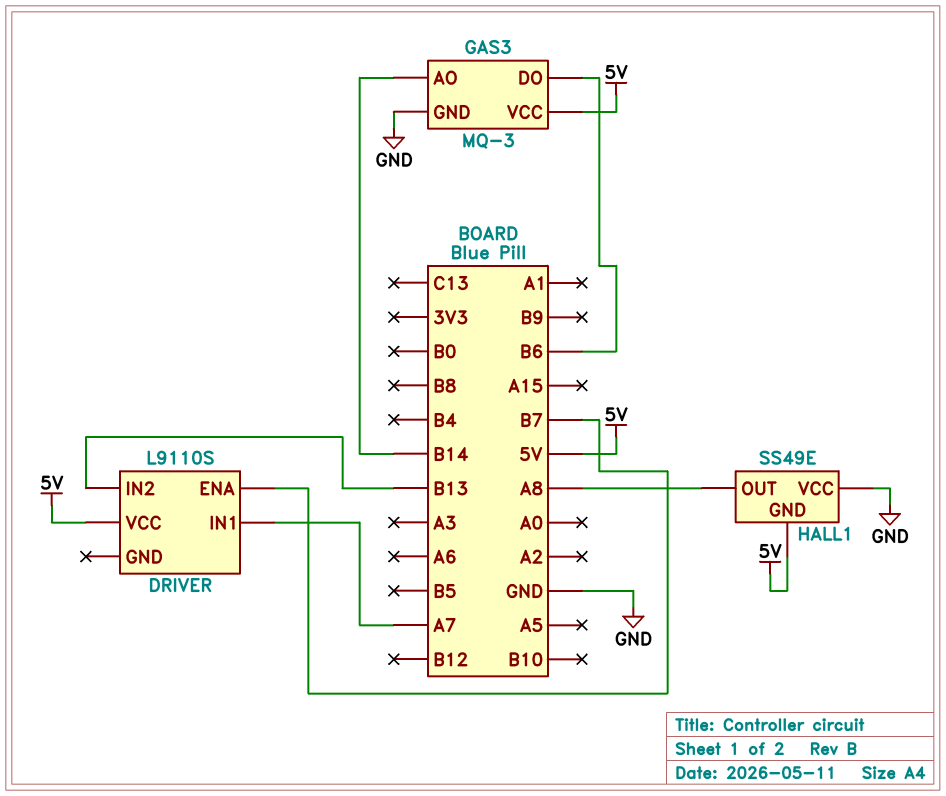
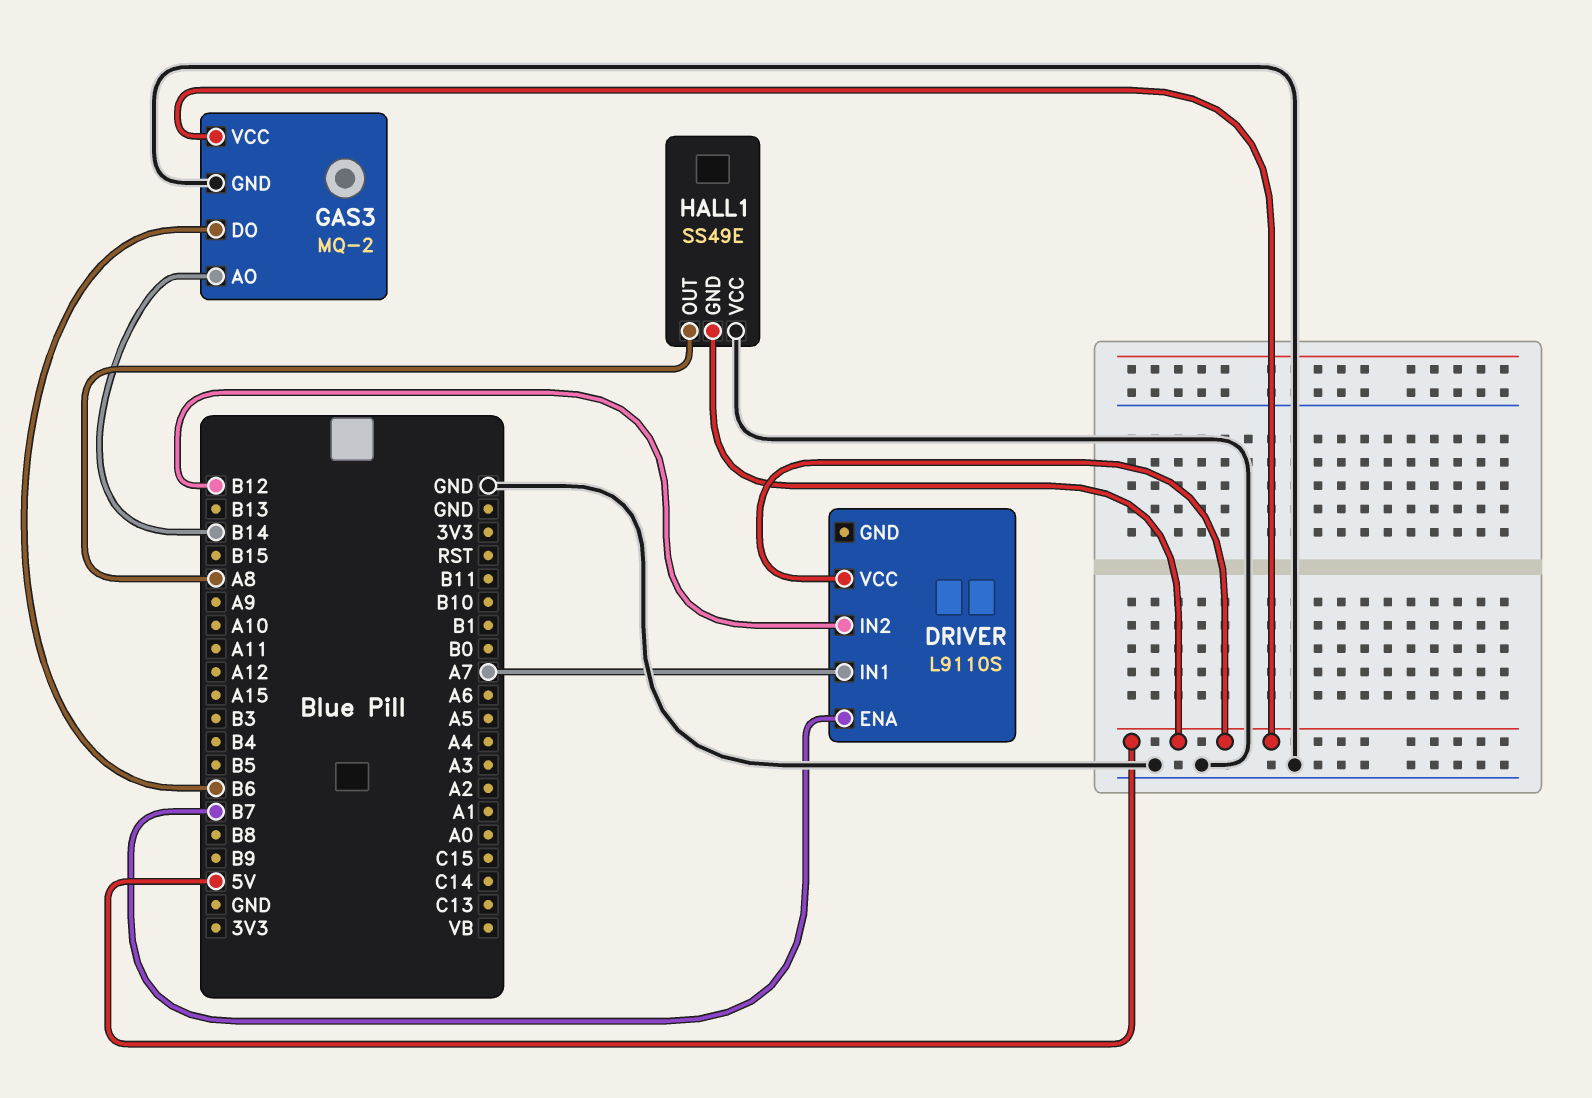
DRIVER pin IN2: B13 -> B12
GAS3: MQ-3 -> MQ-2

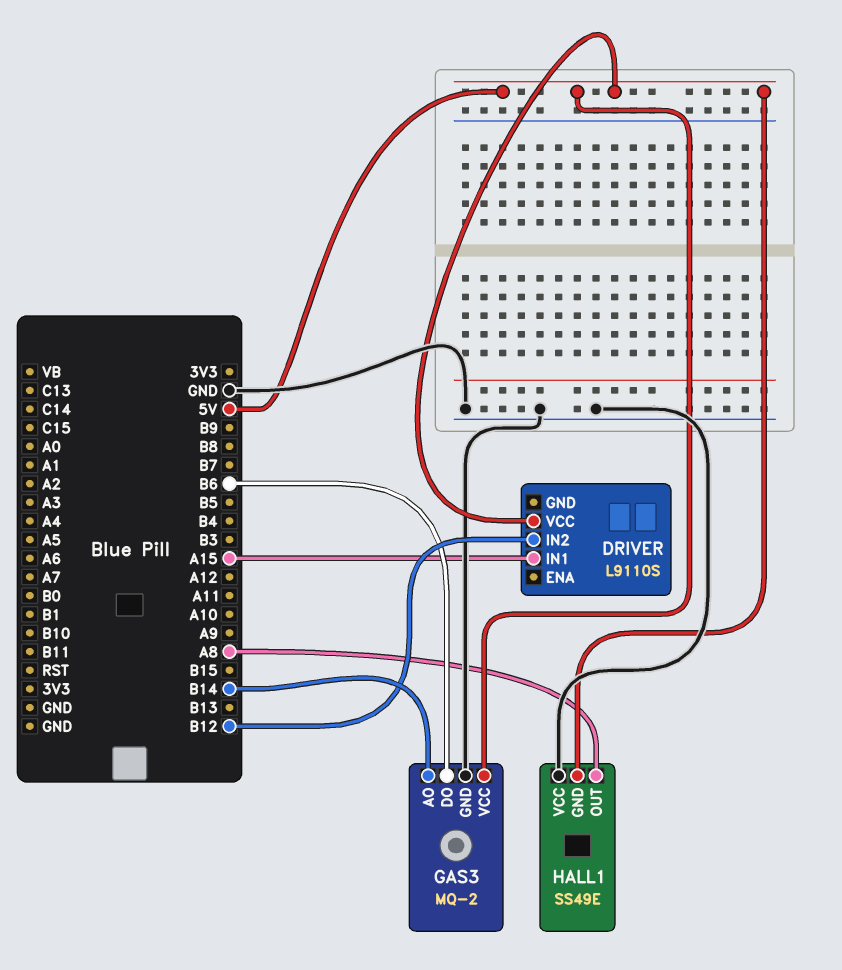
DRIVER pin ENA: B7 -> none
DRIVER pin IN1: A7 -> A15

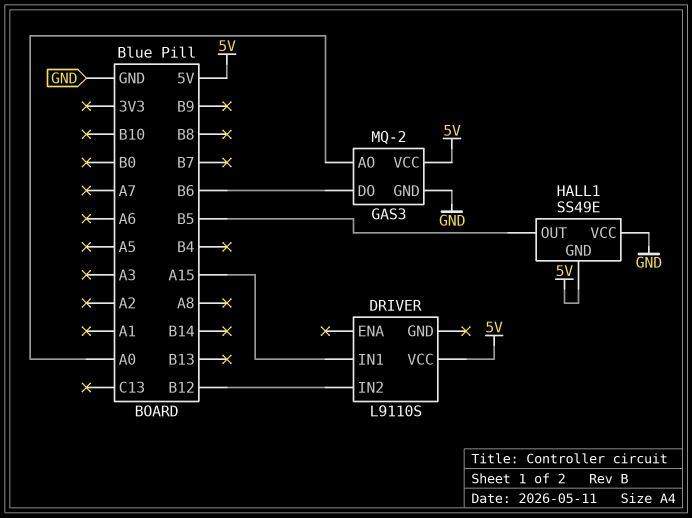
GAS3 pin AO: B14 -> A0
HALL1 pin OUT: A8 -> B5

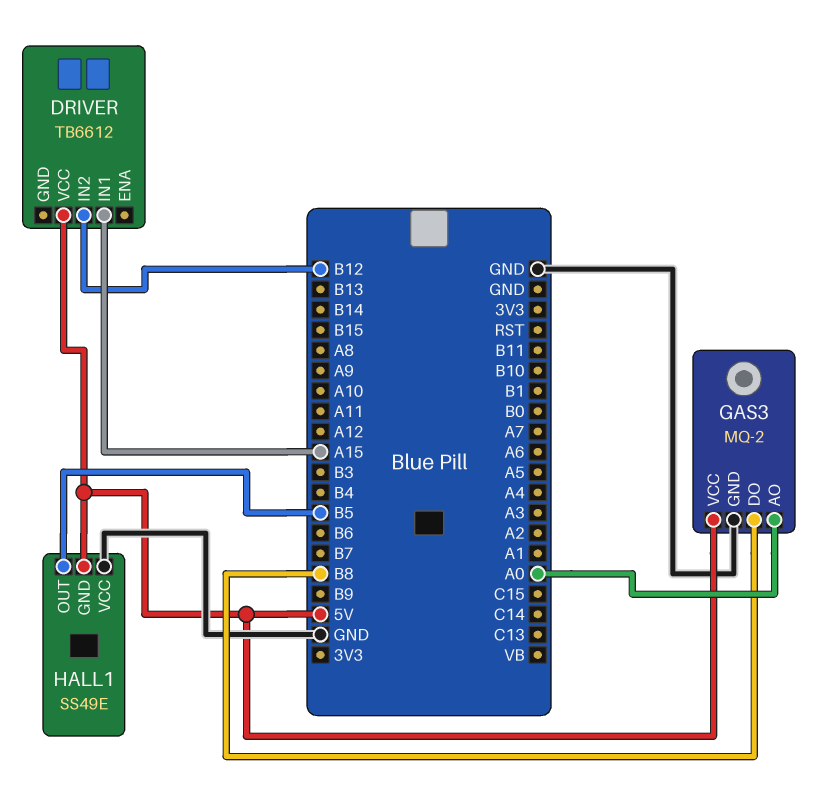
DRIVER: L9110S -> TB6612
GAS3 pin DO: B6 -> B8

